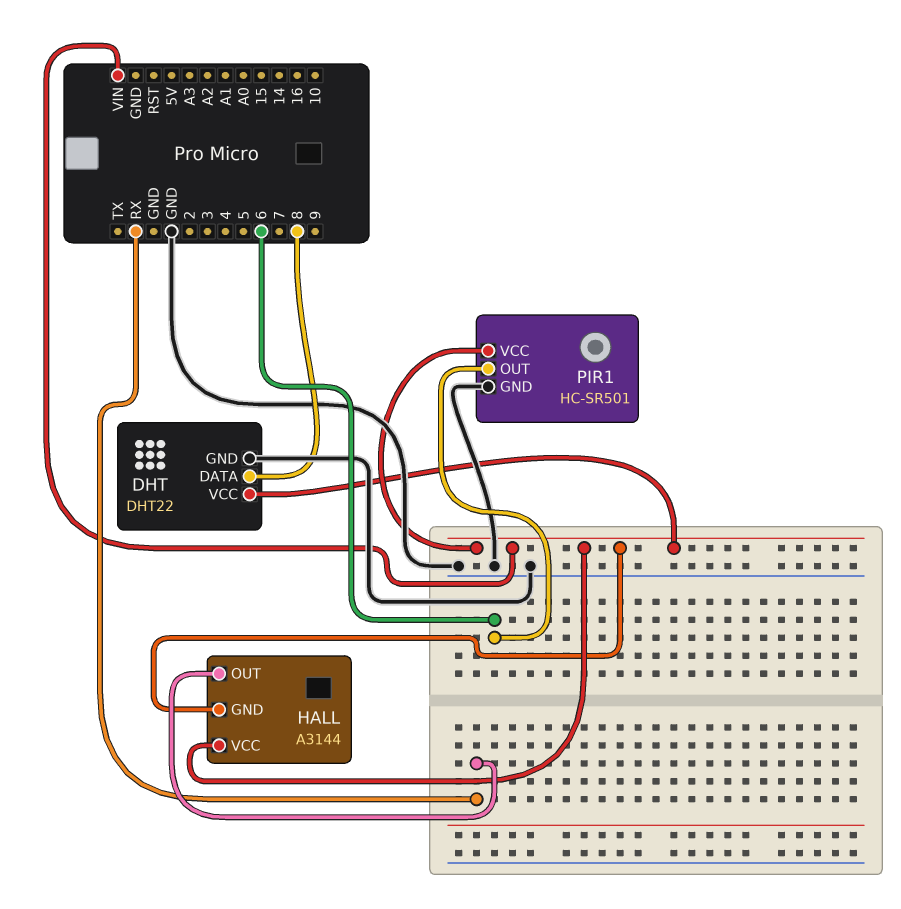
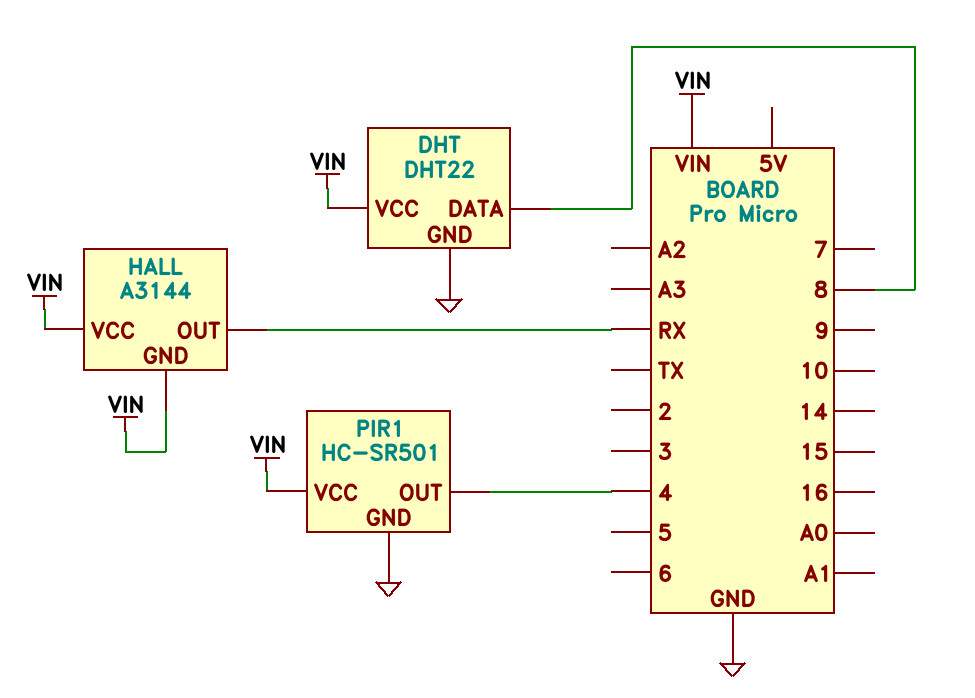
PIR1 pin OUT: 6 -> 4

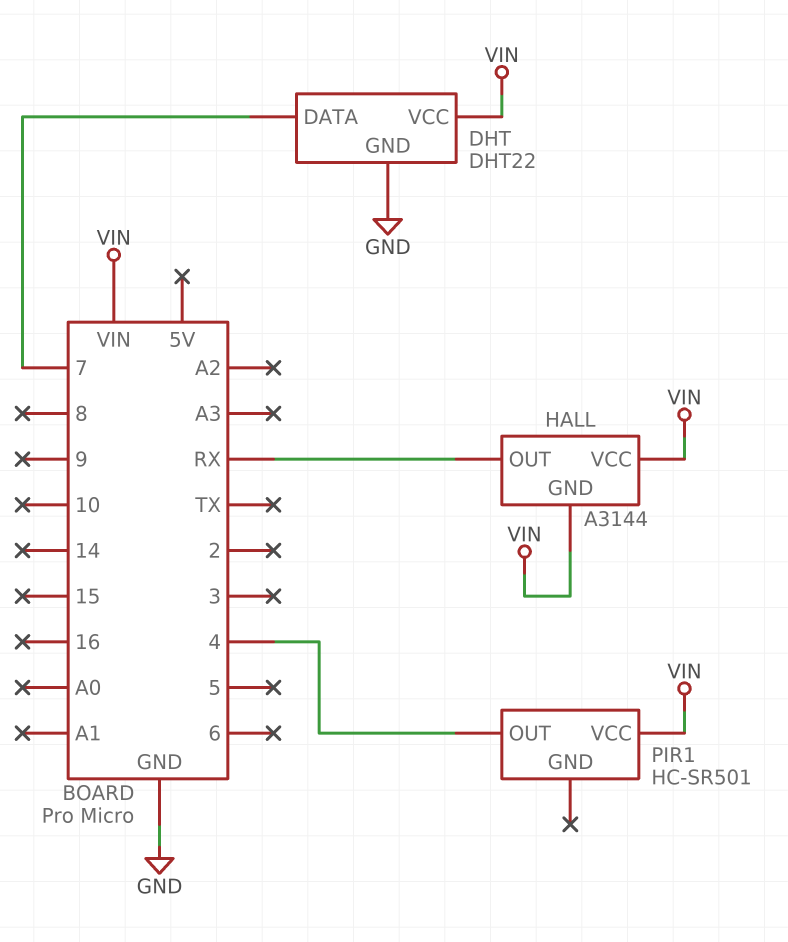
DHT pin DATA: 8 -> 7
PIR1 pin GND: GND -> none

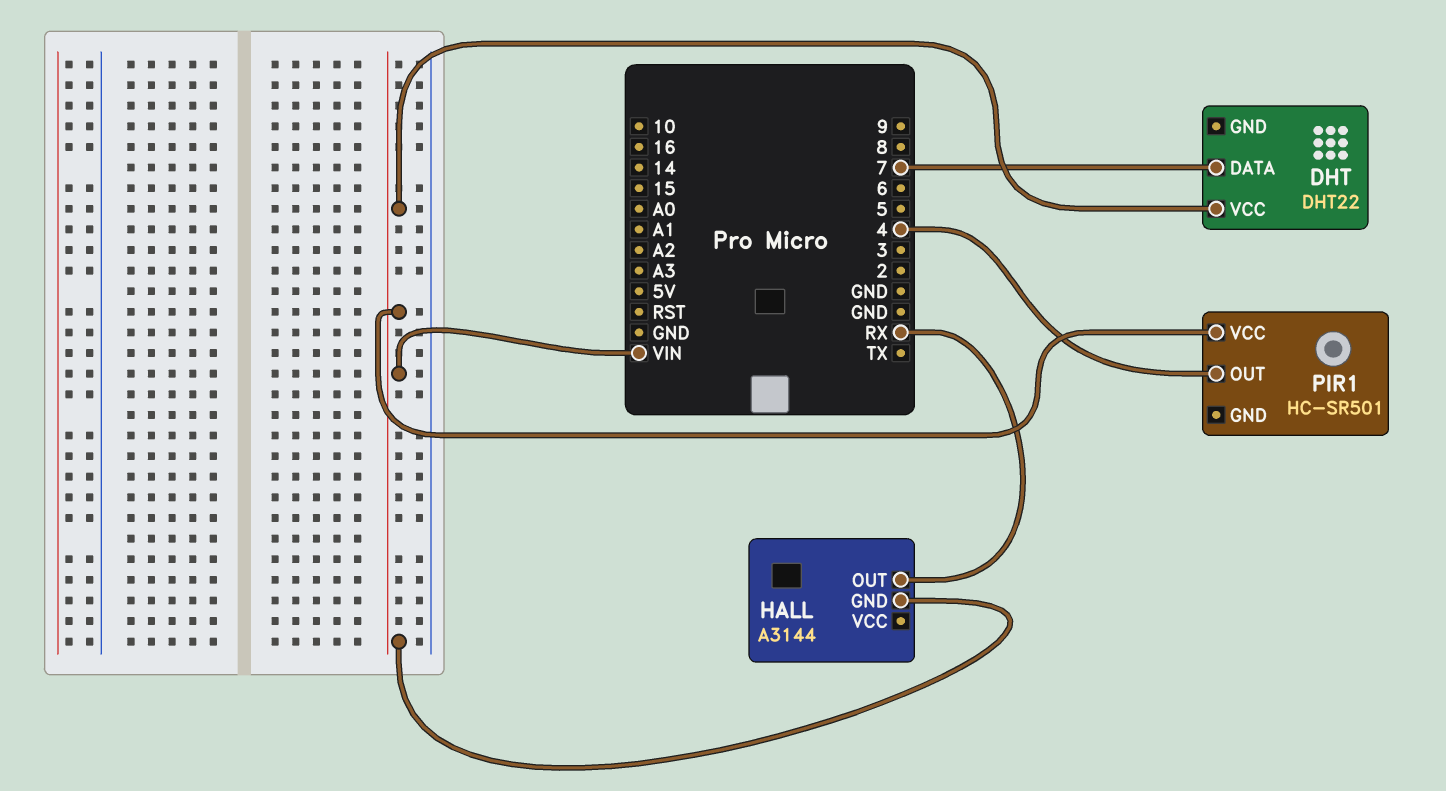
DHT pin GND: GND -> none
HALL pin VCC: VIN -> none

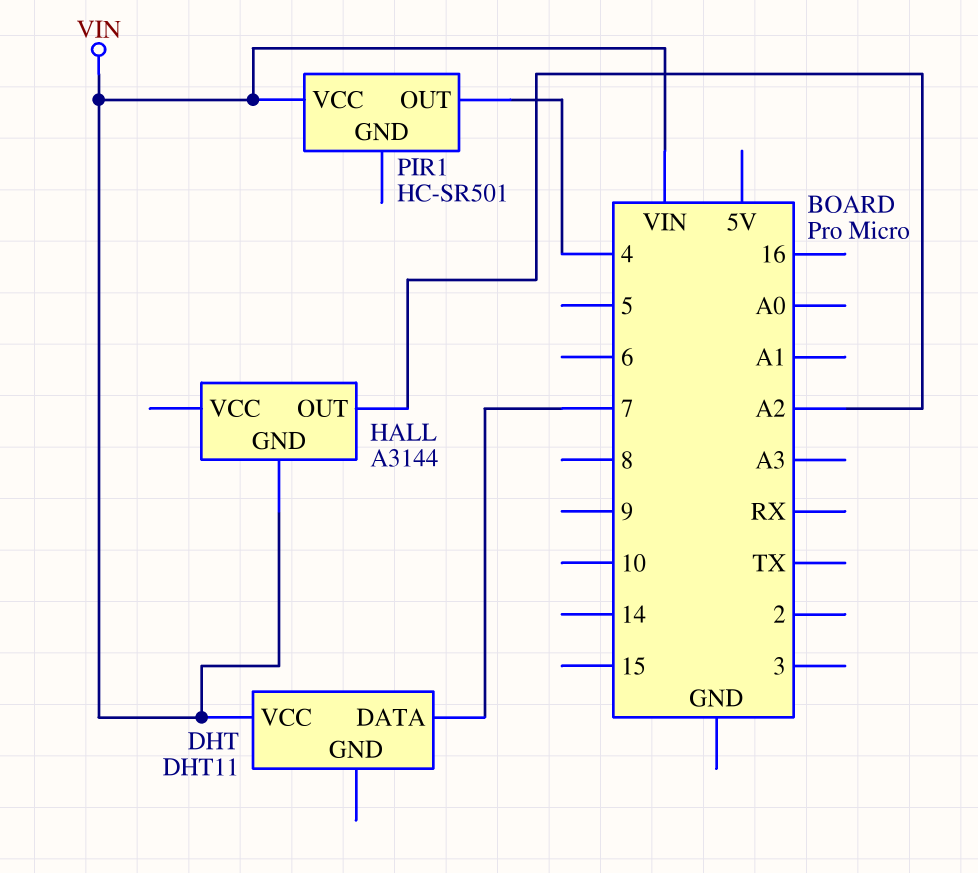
DHT: DHT22 -> DHT11
HALL pin OUT: RX -> A2

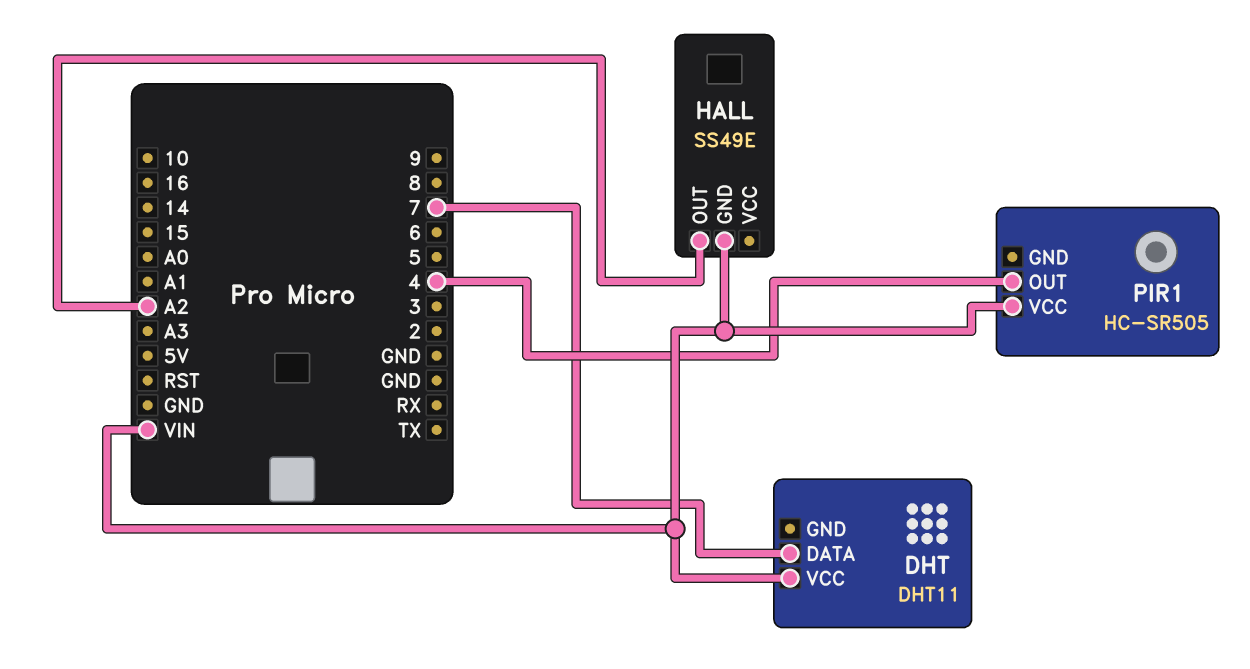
HALL: A3144 -> SS49E
PIR1: HC-SR501 -> HC-SR505

